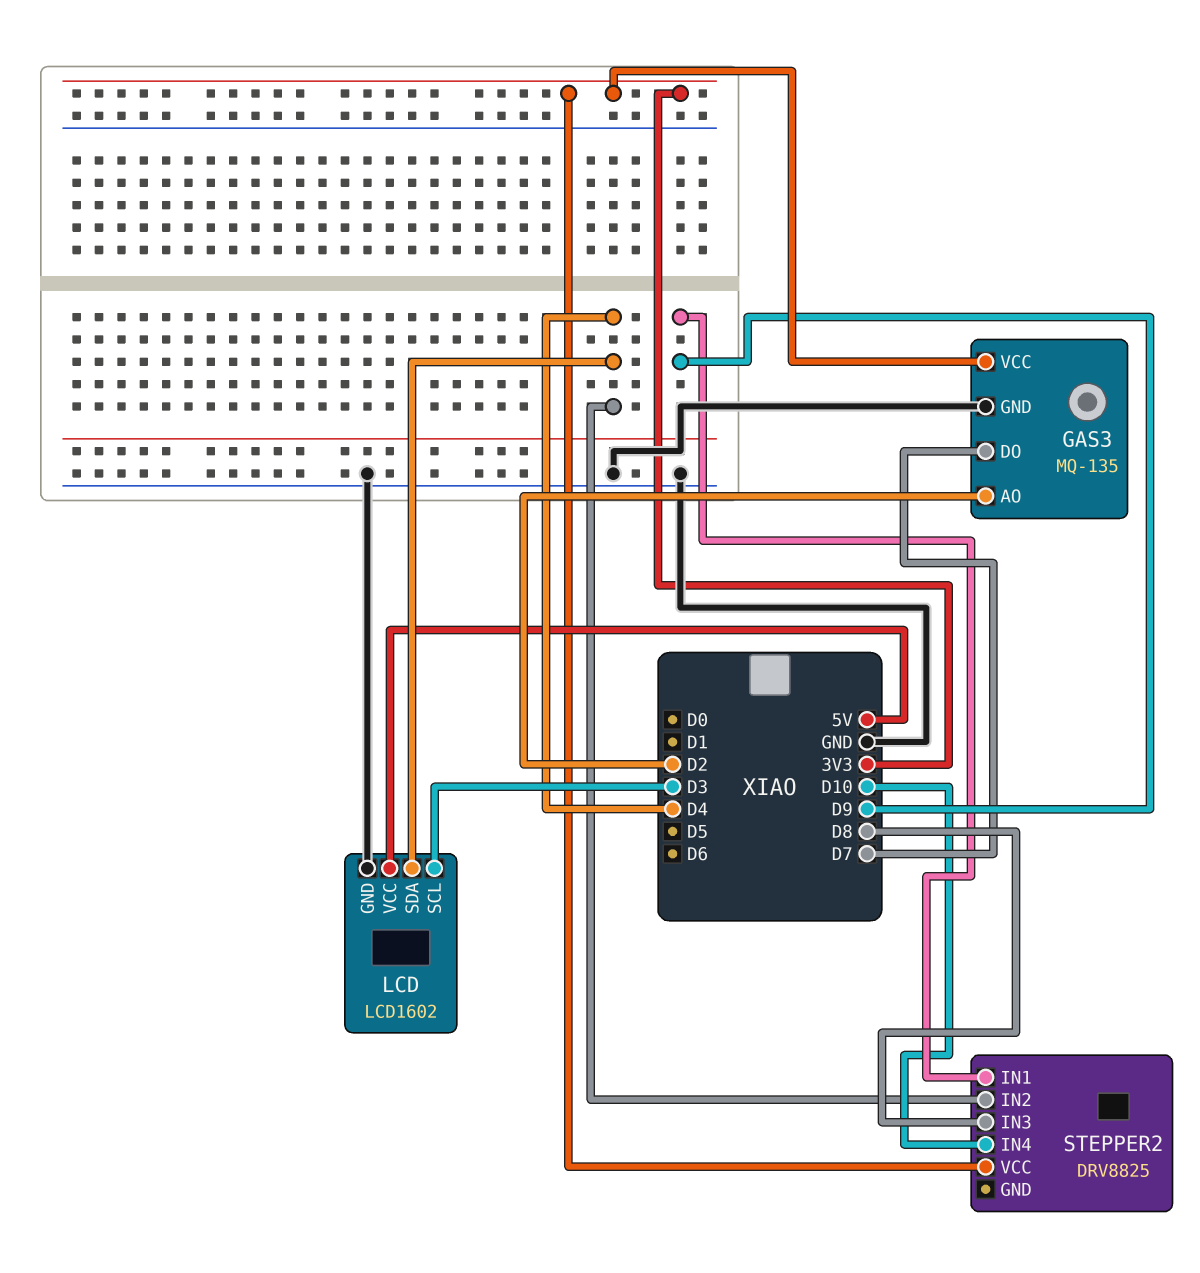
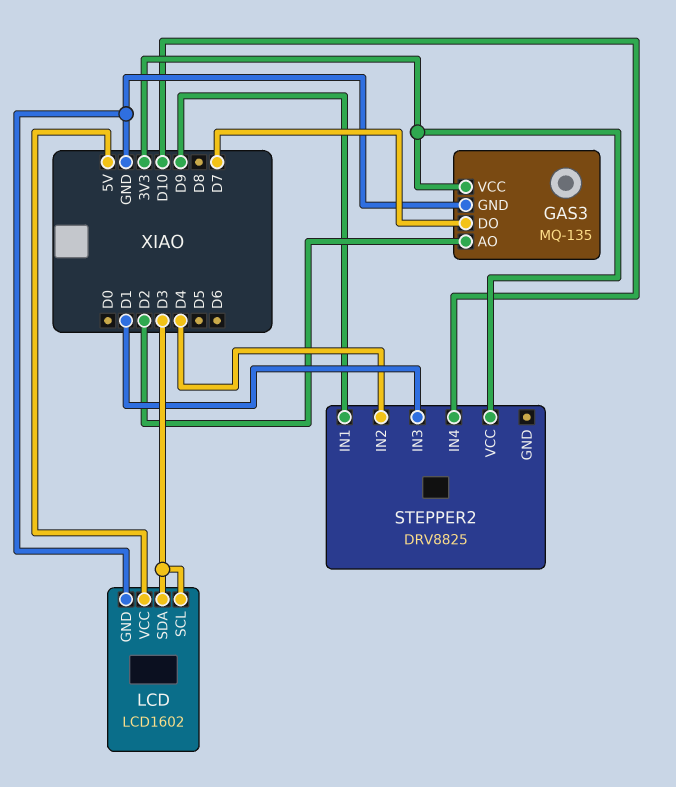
LCD pin SDA: D4 -> D3
STEPPER2 pin IN3: D8 -> D1

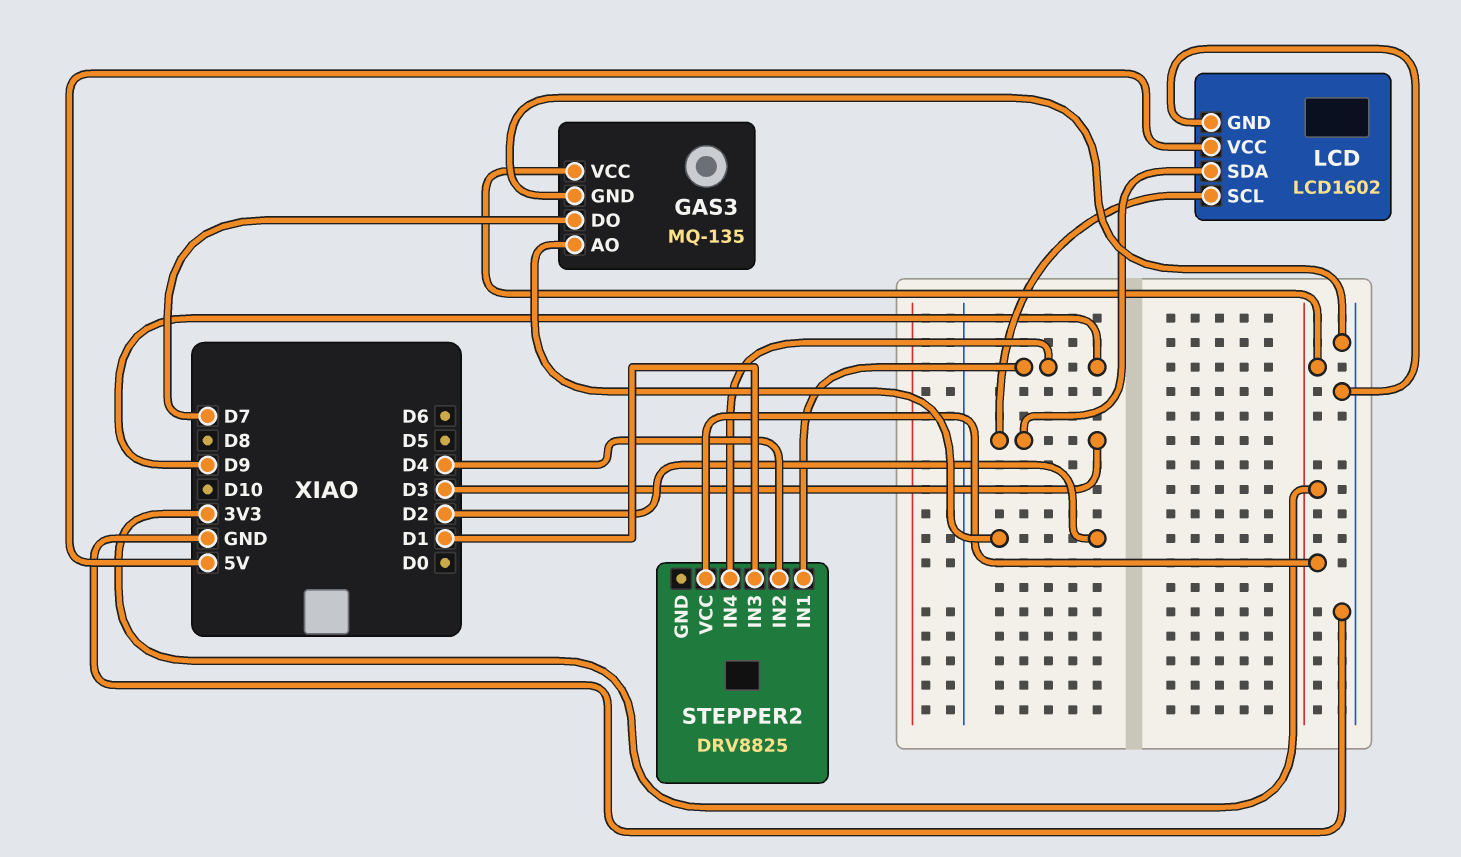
STEPPER2 pin IN4: D10 -> D9

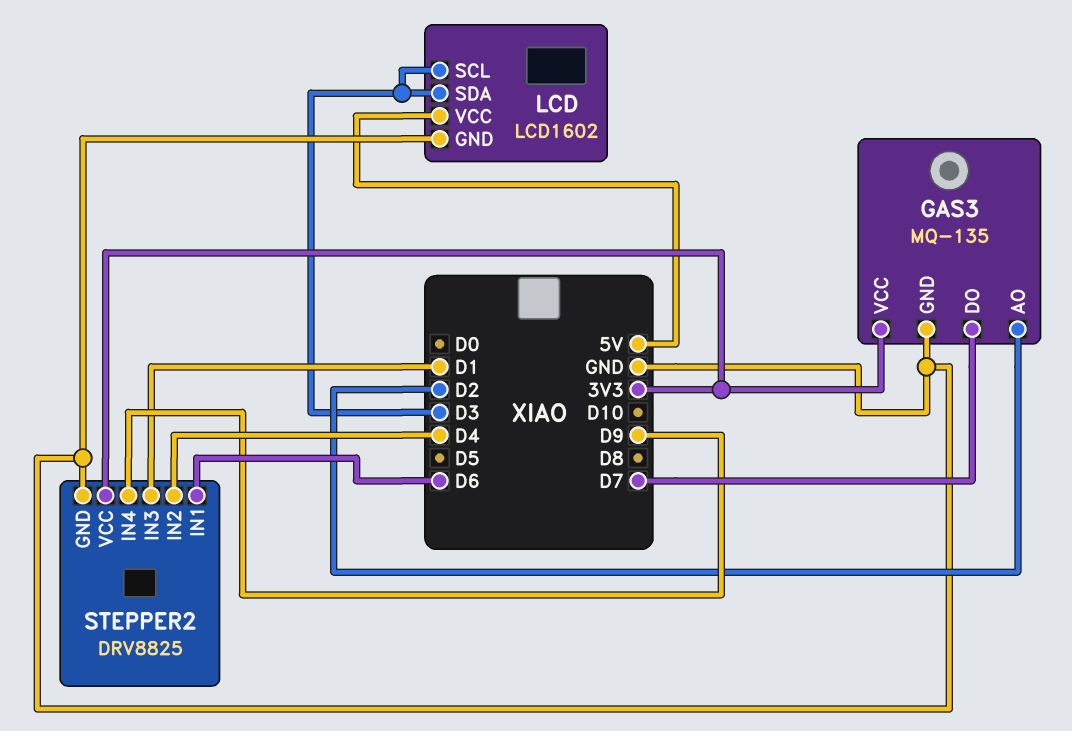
STEPPER2 pin GND: none -> GND
STEPPER2 pin IN1: D9 -> D6

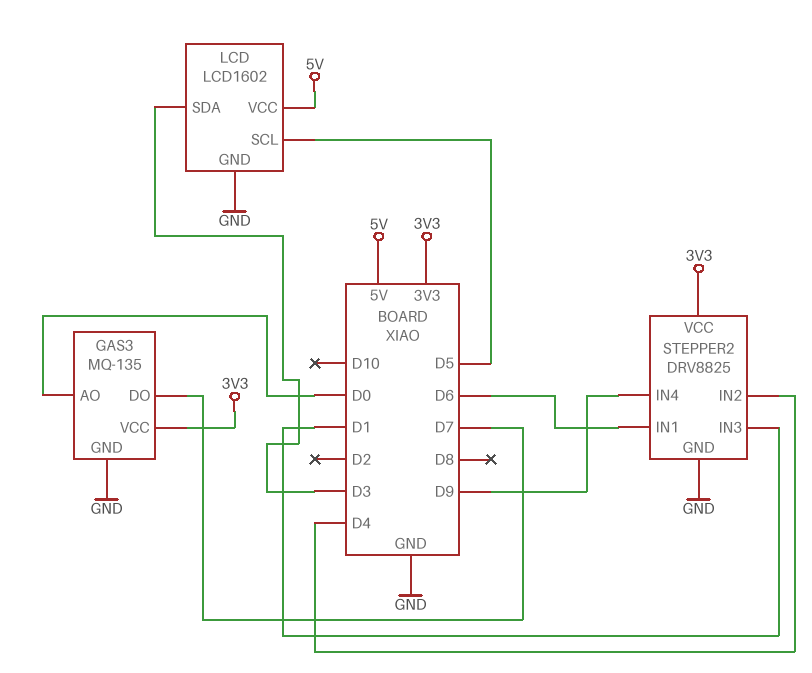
GAS3 pin AO: D2 -> D0
LCD pin SCL: D3 -> D5

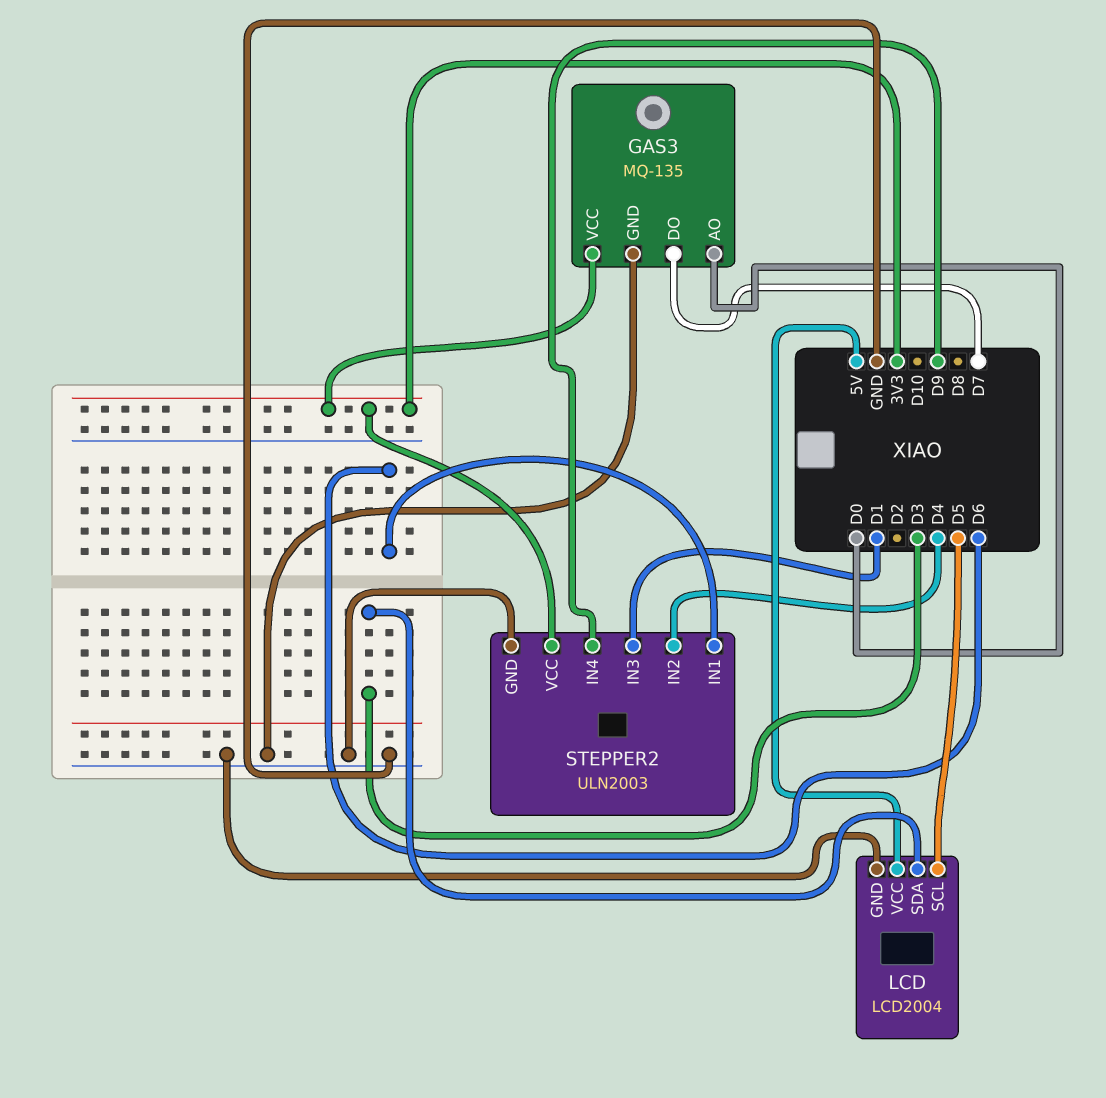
LCD: LCD1602 -> LCD2004
STEPPER2: DRV8825 -> ULN2003

